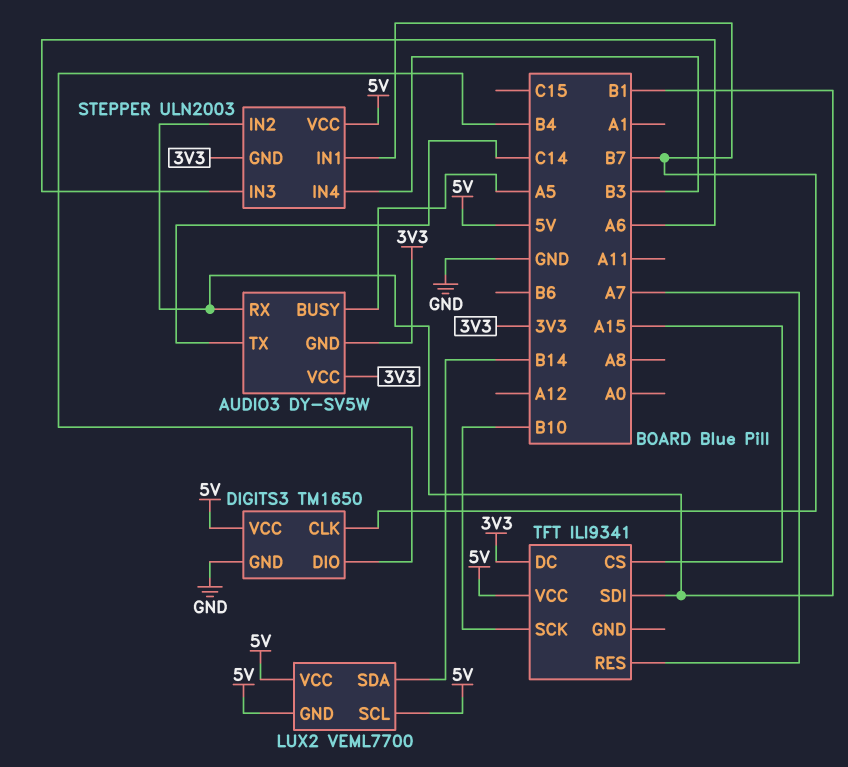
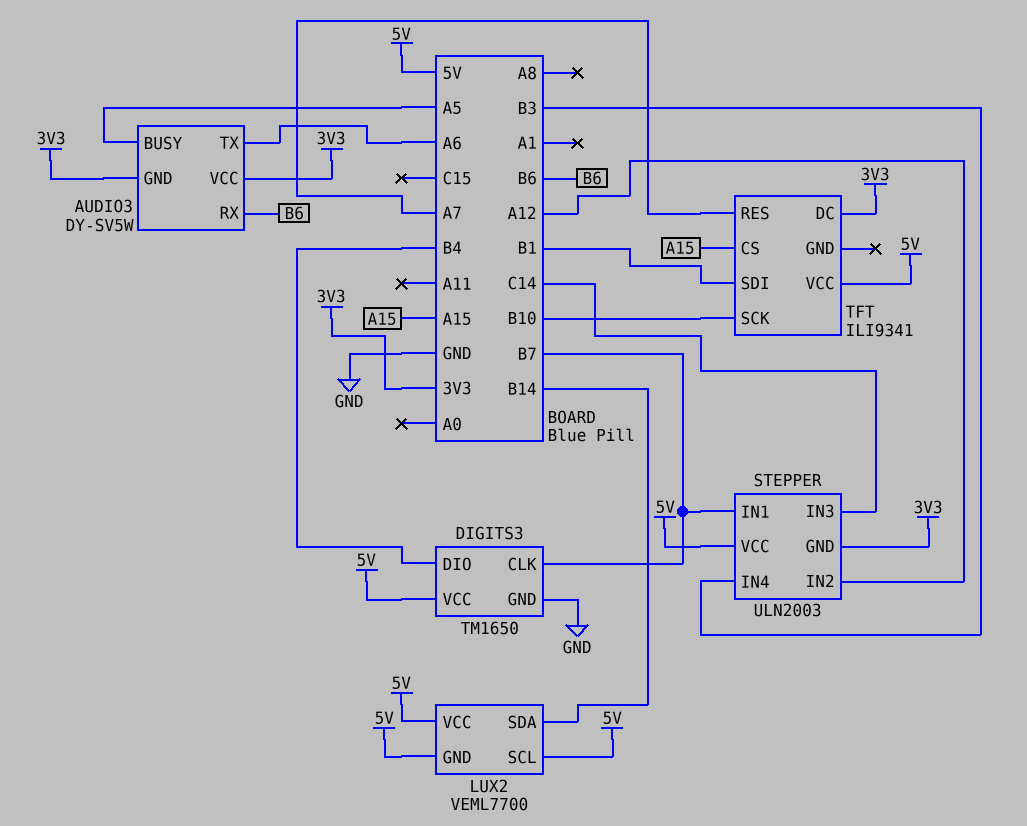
AUDIO3 pin RX: B1 -> B6
AUDIO3 pin TX: C14 -> A6
STEPPER pin IN2: B1 -> A12
STEPPER pin IN3: A6 -> C14

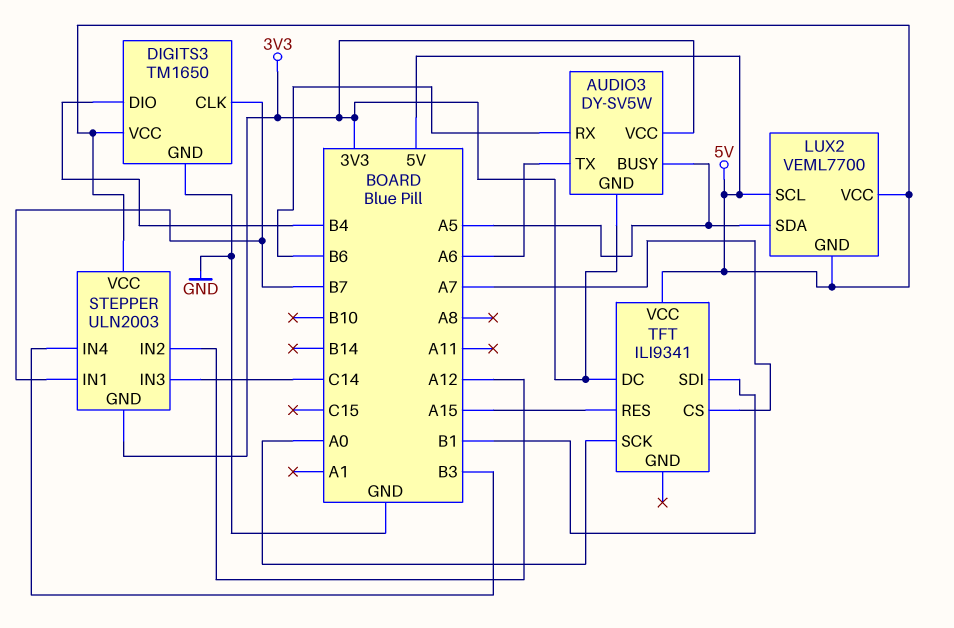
LUX2 pin SDA: B14 -> A5
TFT pin CS: A15 -> A7
TFT pin RES: A7 -> A15
TFT pin SCK: B10 -> A0

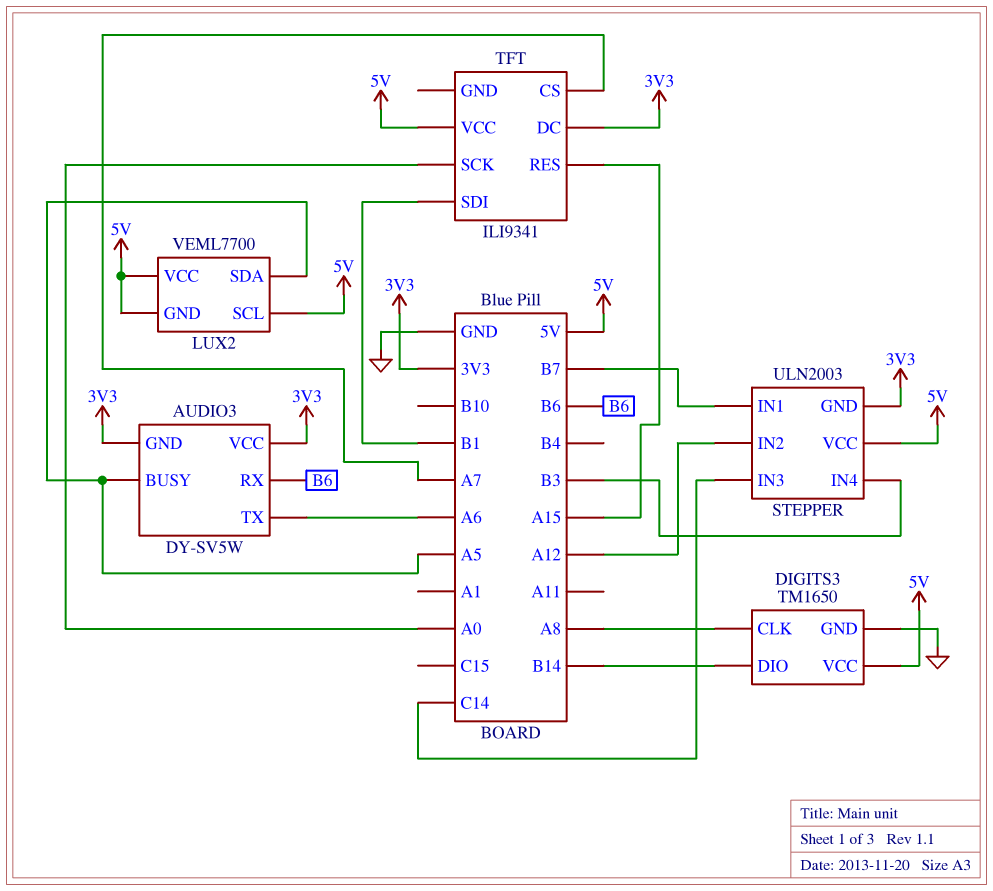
DIGITS3 pin CLK: B7 -> A8
DIGITS3 pin DIO: B4 -> B14

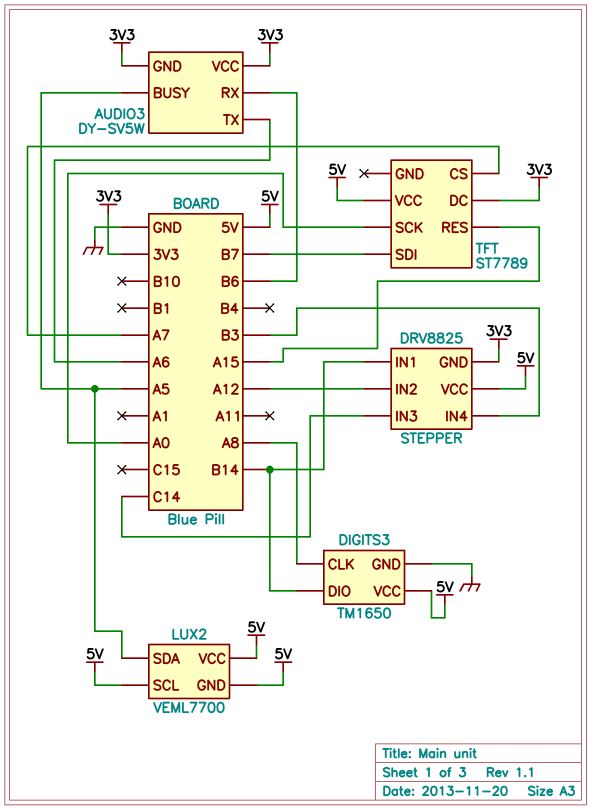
STEPPER: ULN2003 -> DRV8825
STEPPER pin IN1: B7 -> B14
TFT: ILI9341 -> ST7789
TFT pin SDI: B1 -> B7

